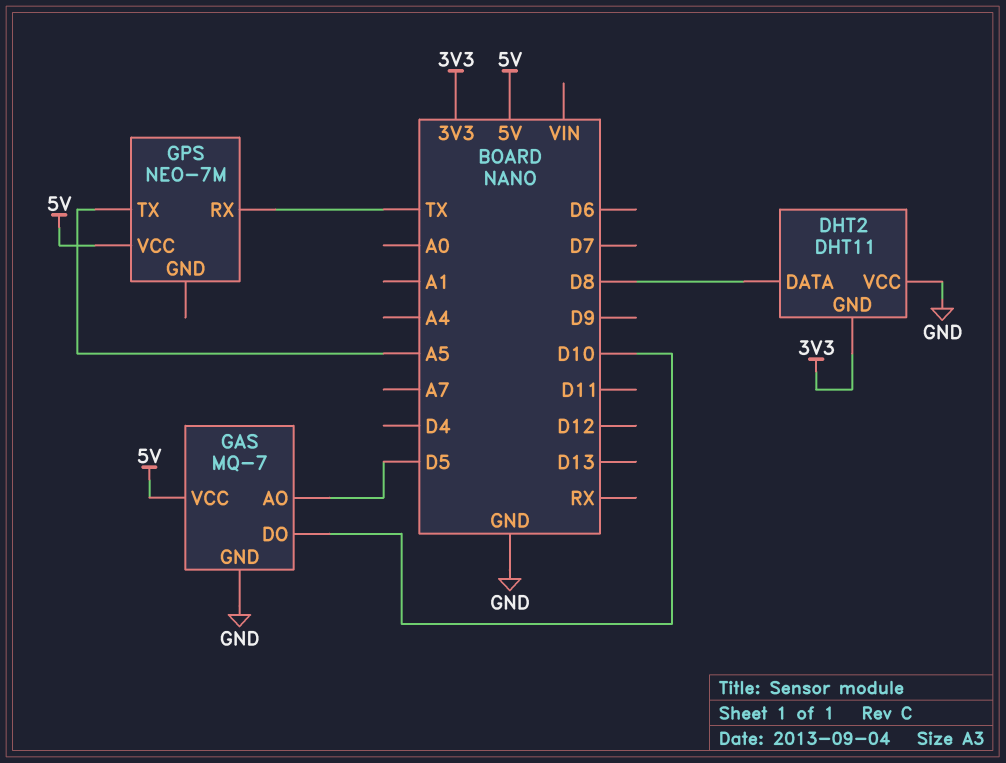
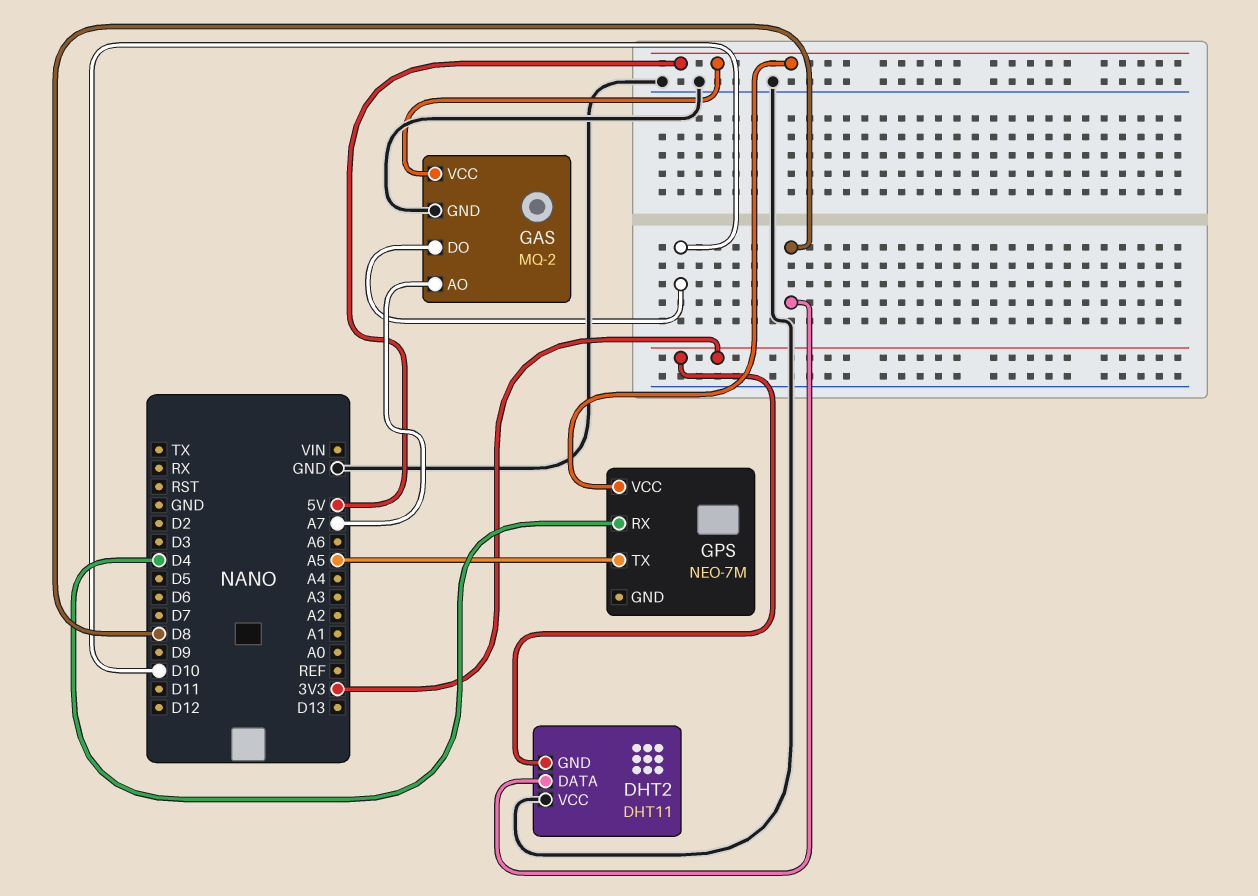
GAS: MQ-7 -> MQ-2
GAS pin AO: D5 -> A7
GPS pin RX: TX -> D4

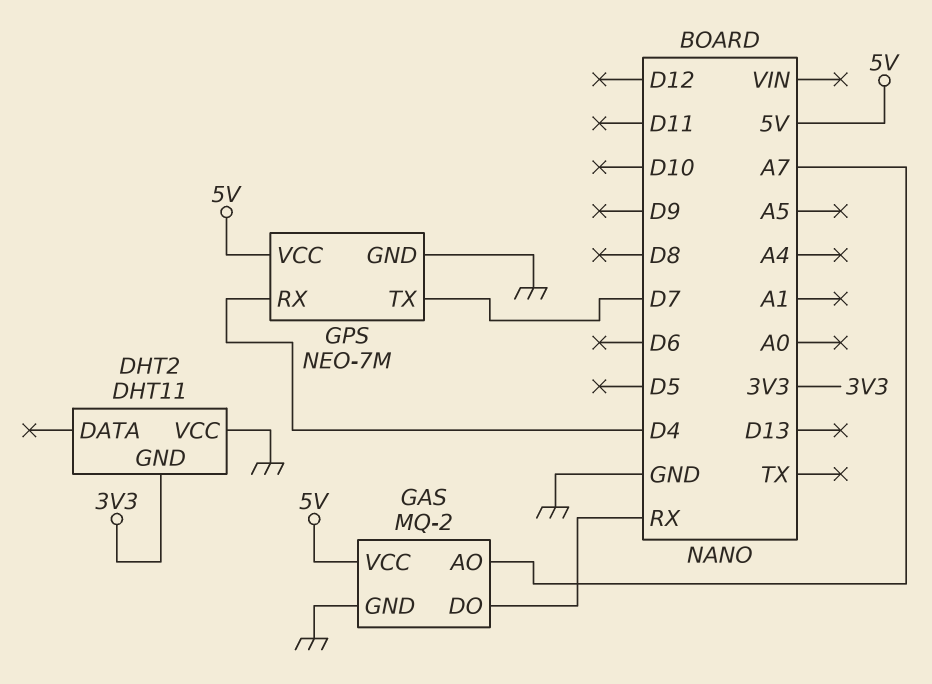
DHT2 pin DATA: D8 -> none
GAS pin DO: D10 -> RX
GPS pin GND: none -> GND
GPS pin TX: A5 -> D7

